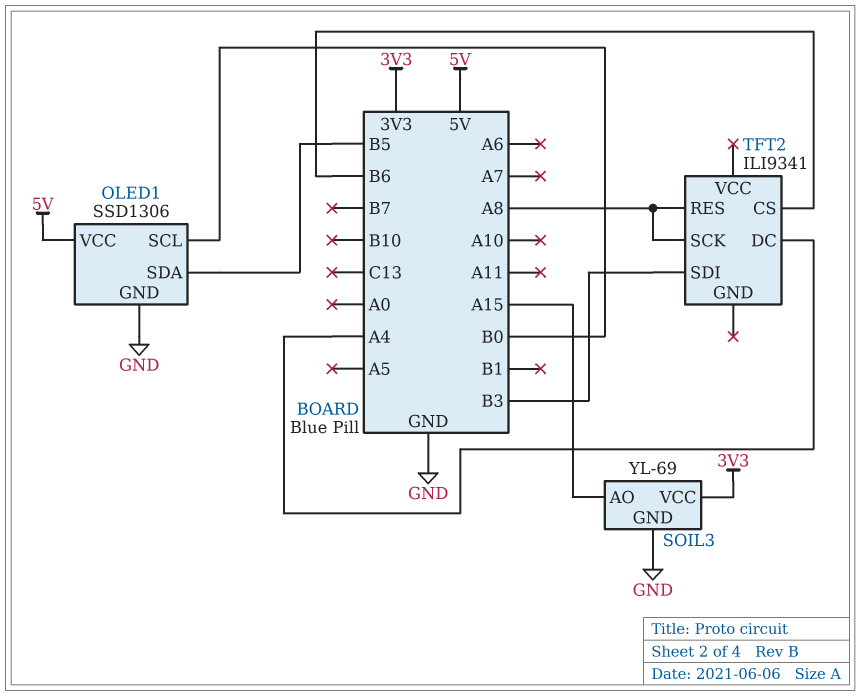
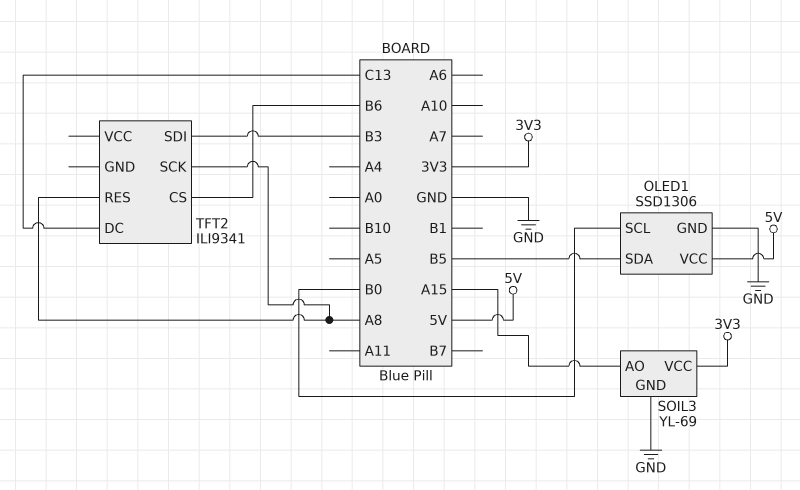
TFT2 pin DC: A4 -> C13

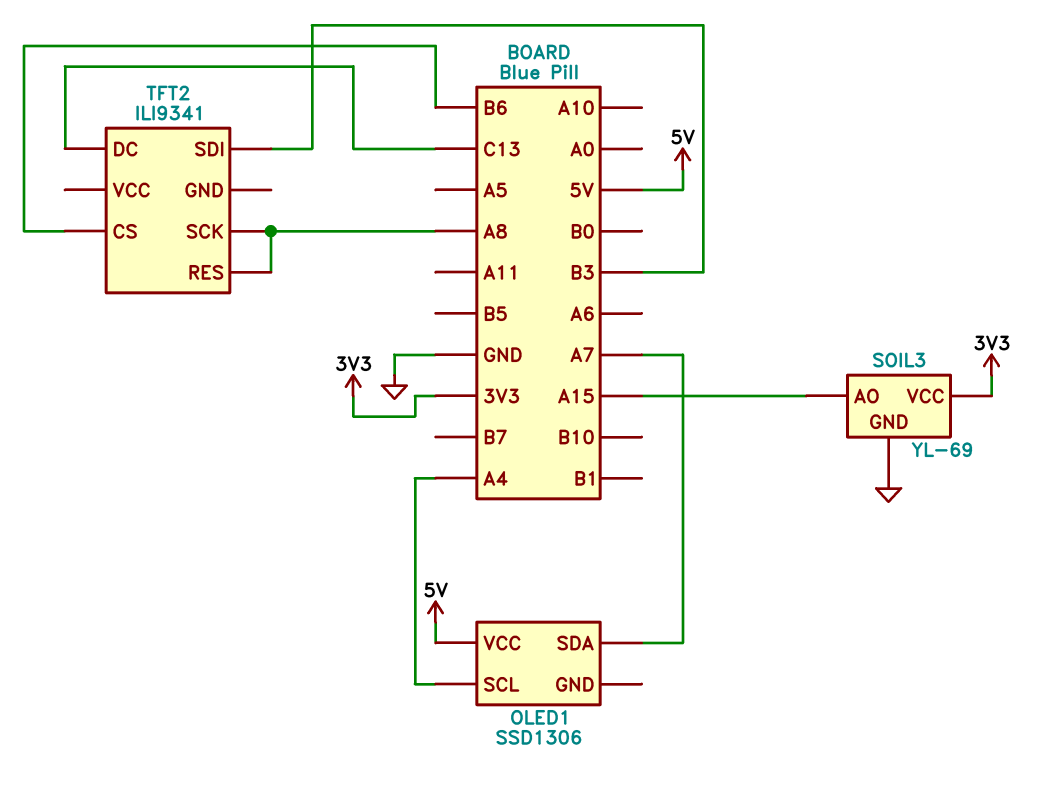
OLED1 pin GND: GND -> none
OLED1 pin SCL: B0 -> A4
OLED1 pin SDA: B5 -> A7

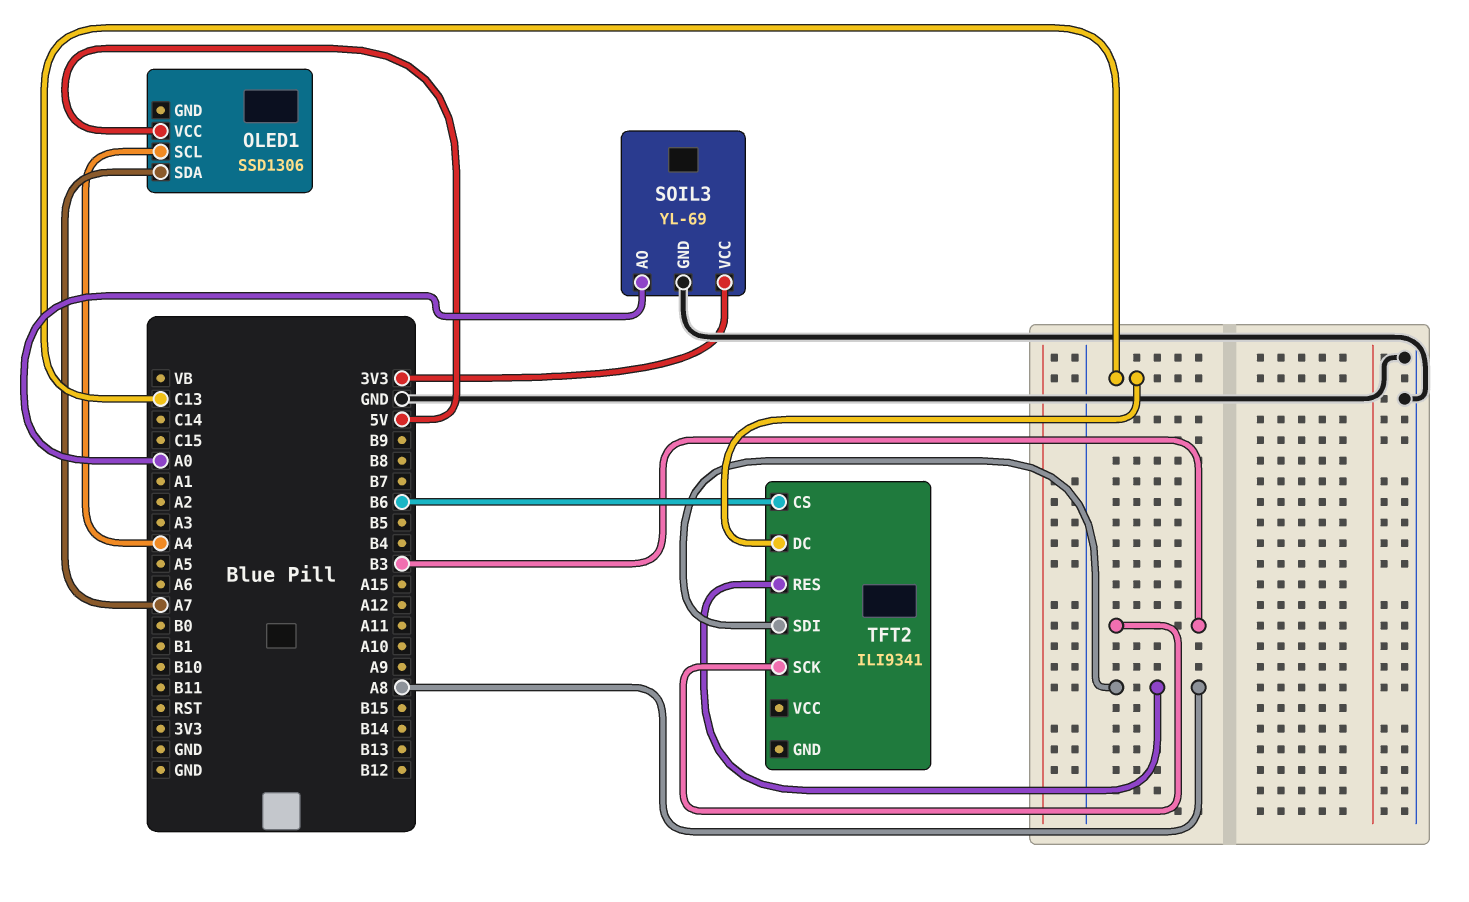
SOIL3 pin AO: A15 -> A0
TFT2 pin SCK: A8 -> B3
TFT2 pin SDI: B3 -> A8

